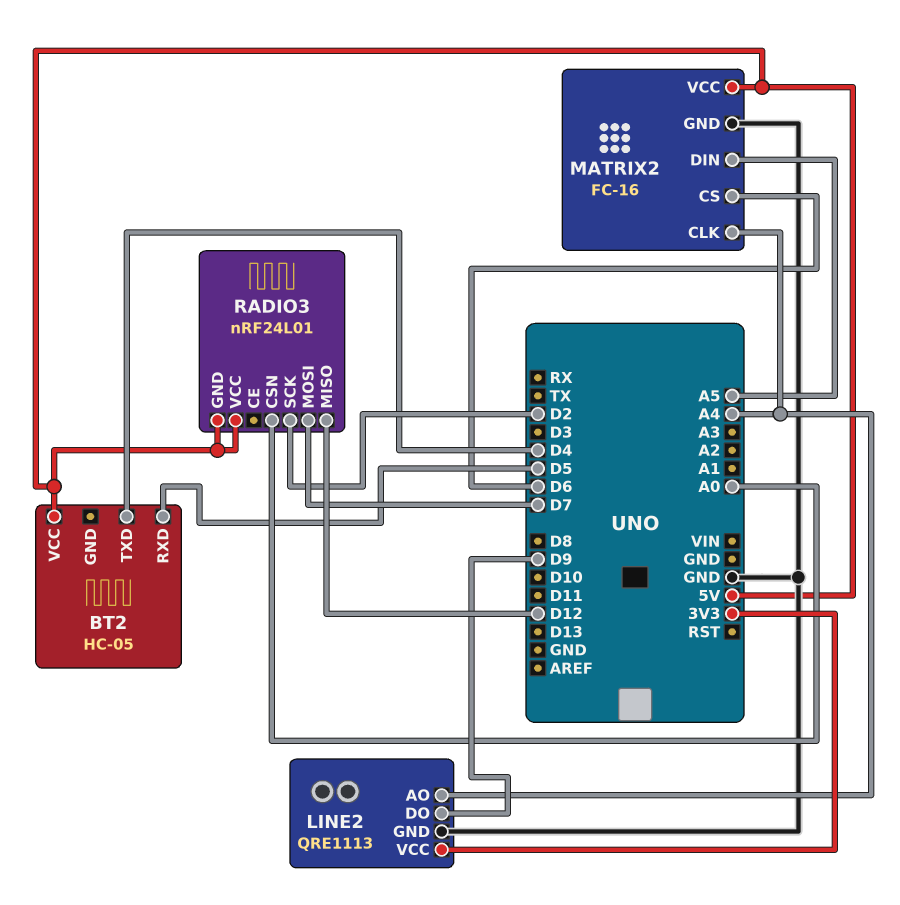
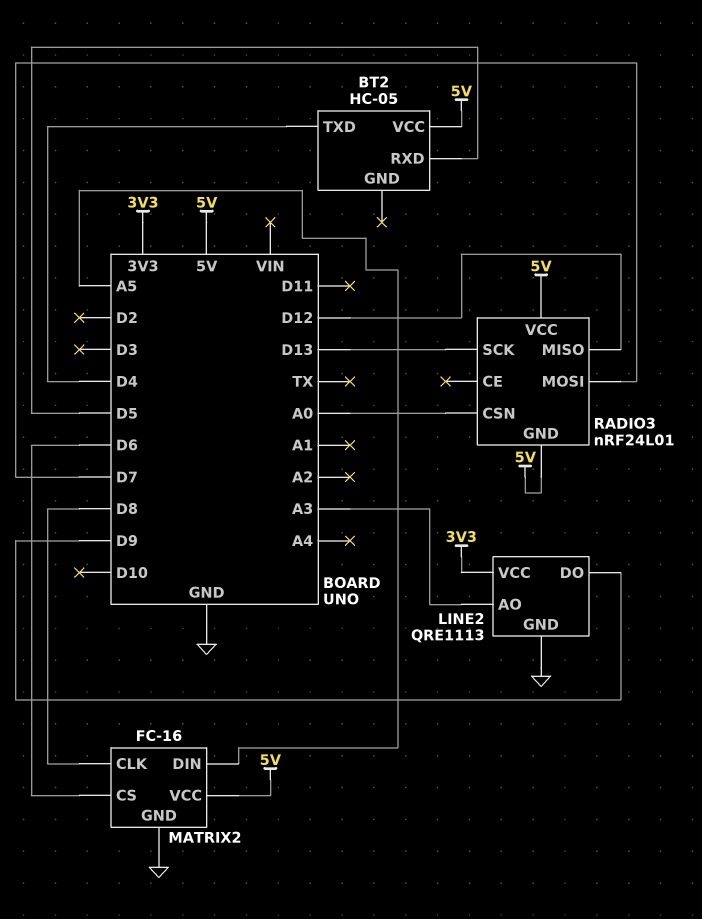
LINE2 pin AO: A4 -> A3
MATRIX2 pin CLK: A4 -> D8
RADIO3 pin SCK: D2 -> D13

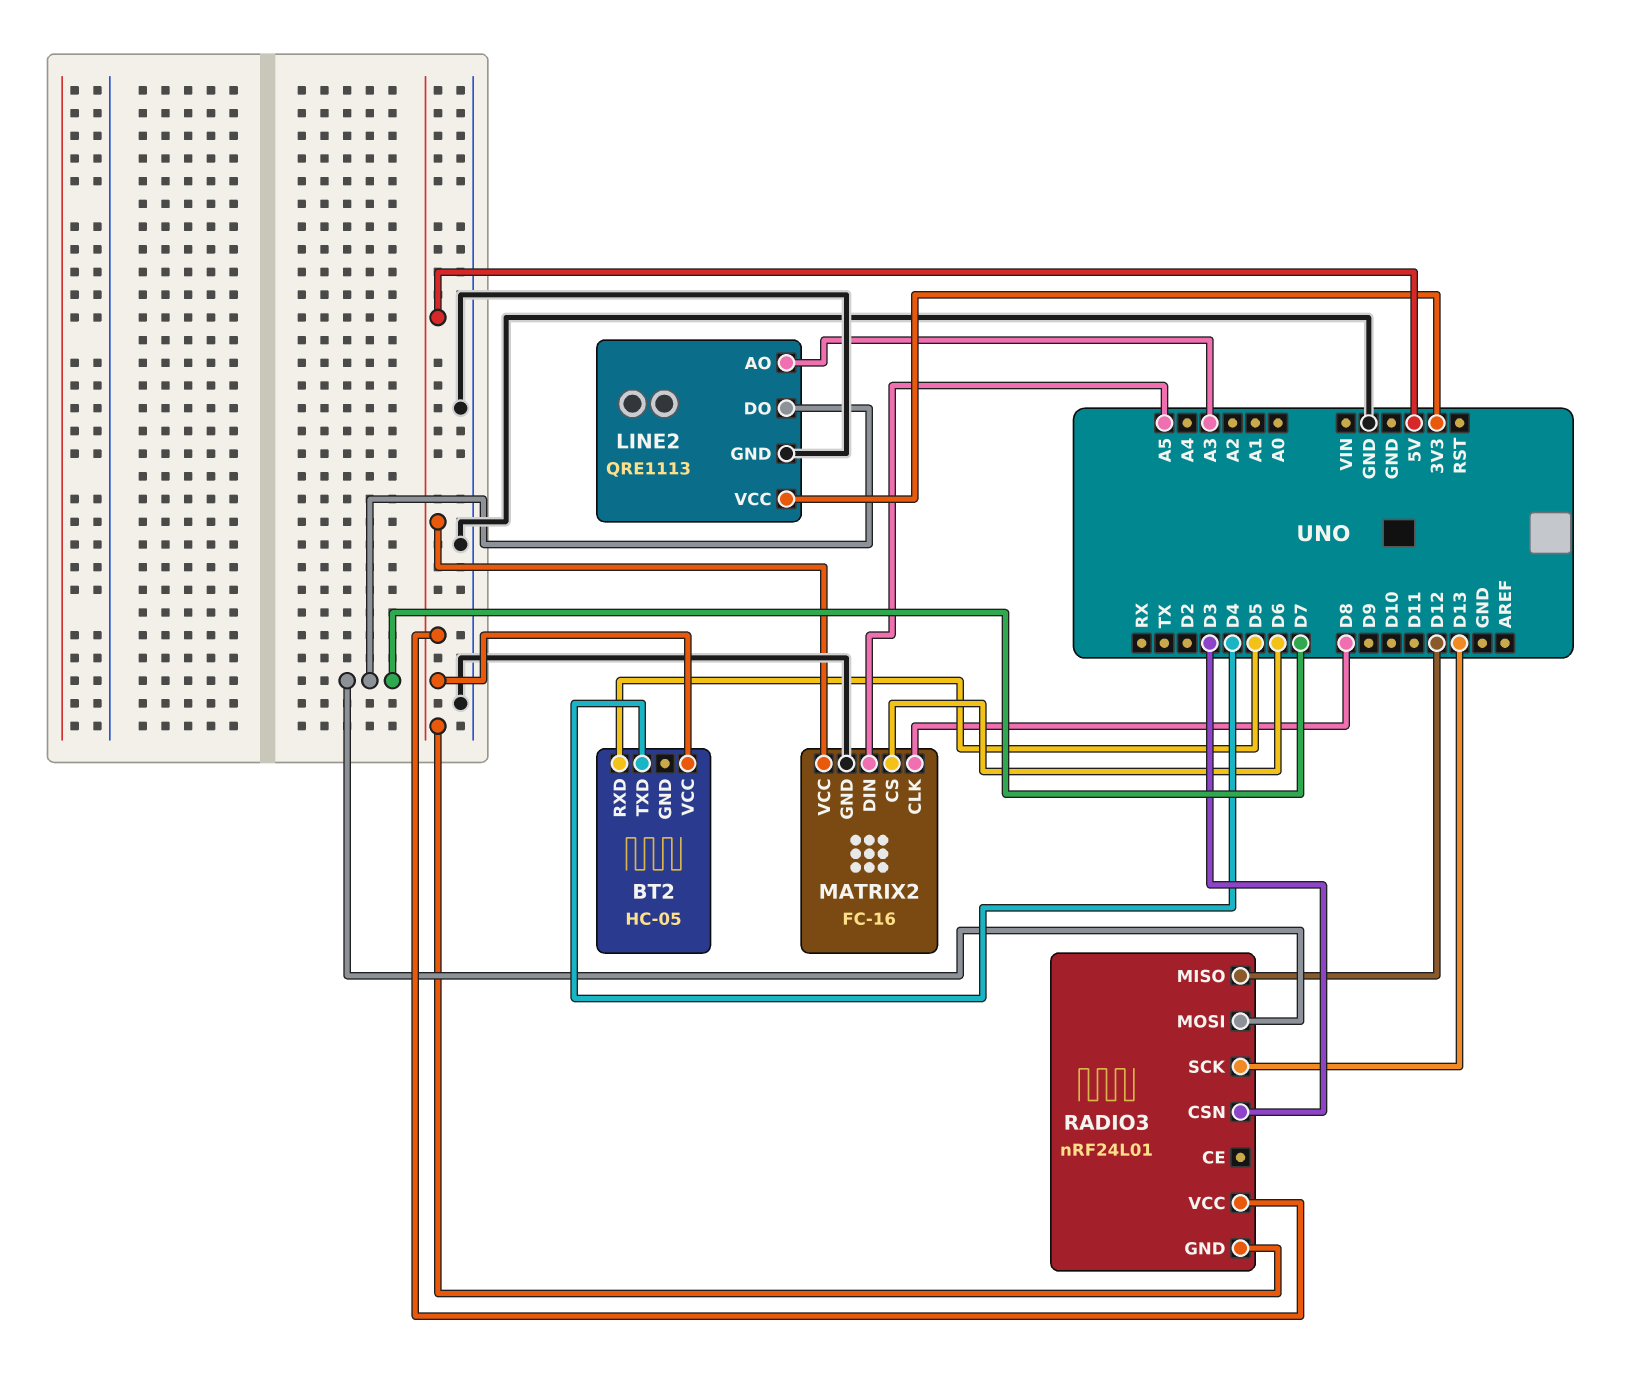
LINE2 pin DO: D9 -> D7
RADIO3 pin CSN: A0 -> D3

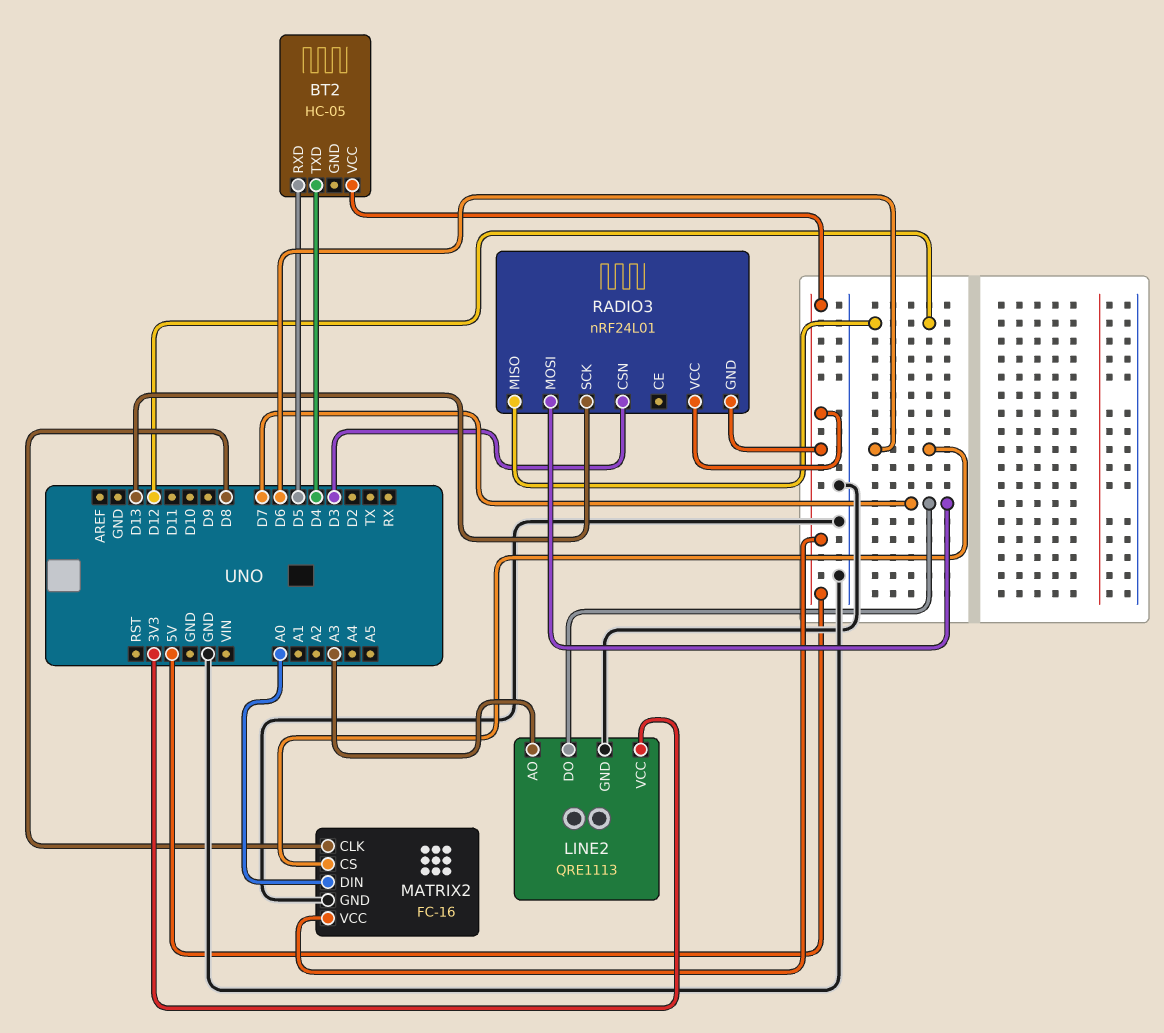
MATRIX2 pin DIN: A5 -> A0

